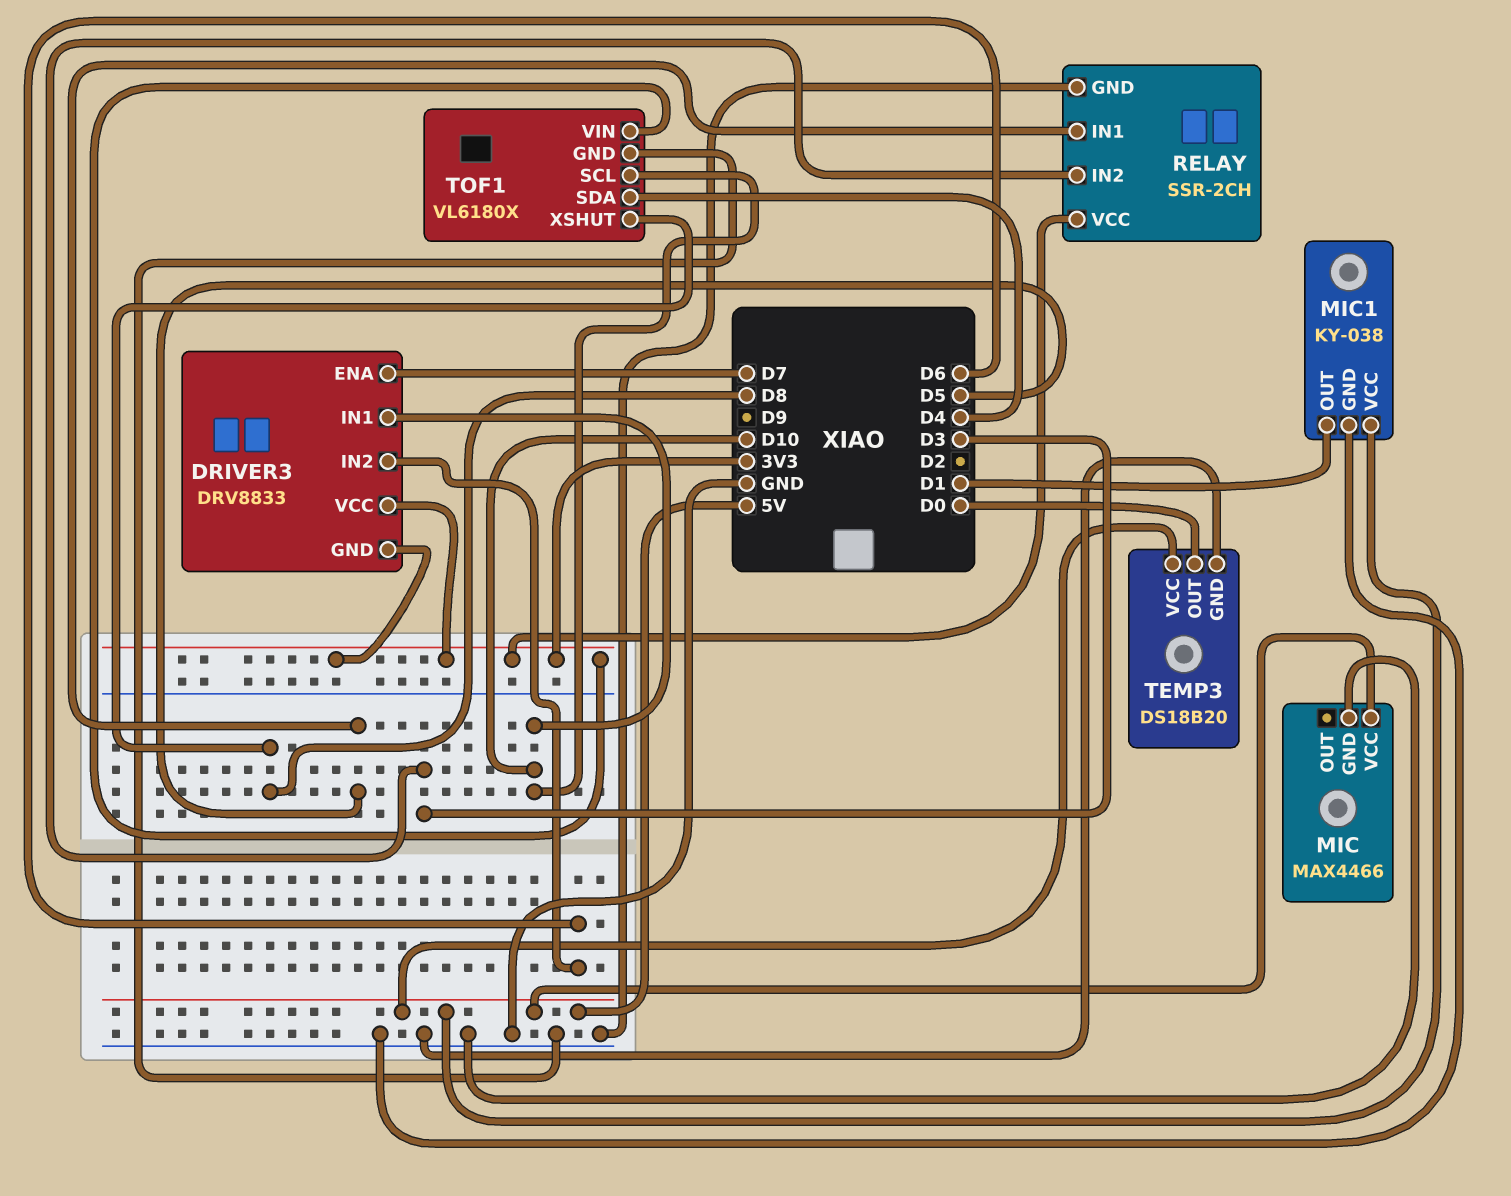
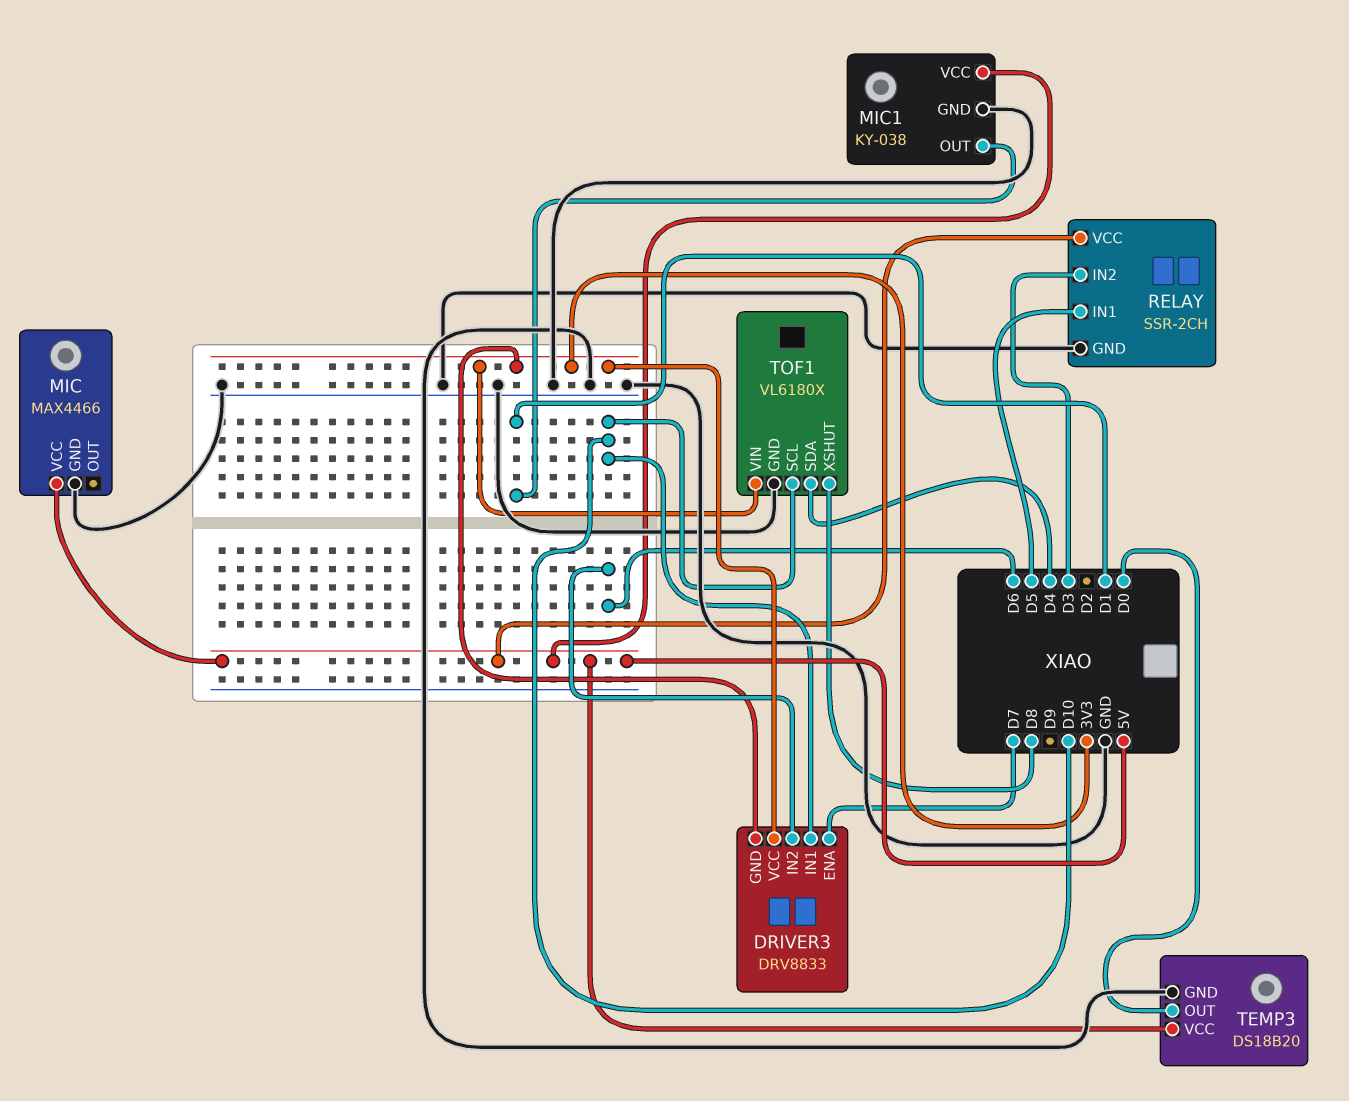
RELAY pin VCC: 3V3 -> 5V

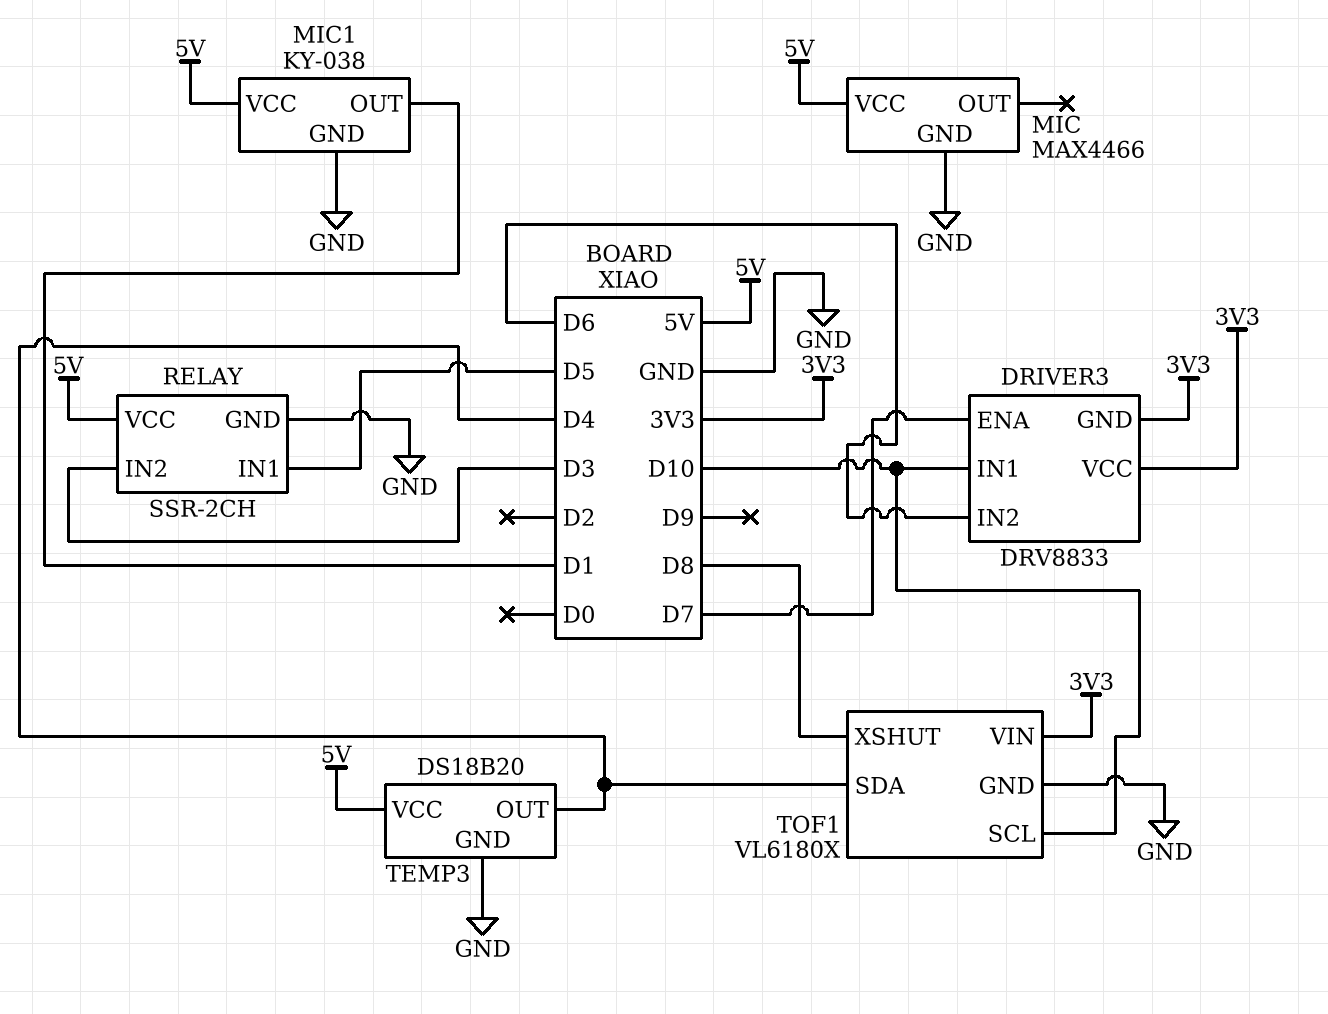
TEMP3 pin OUT: D0 -> D4

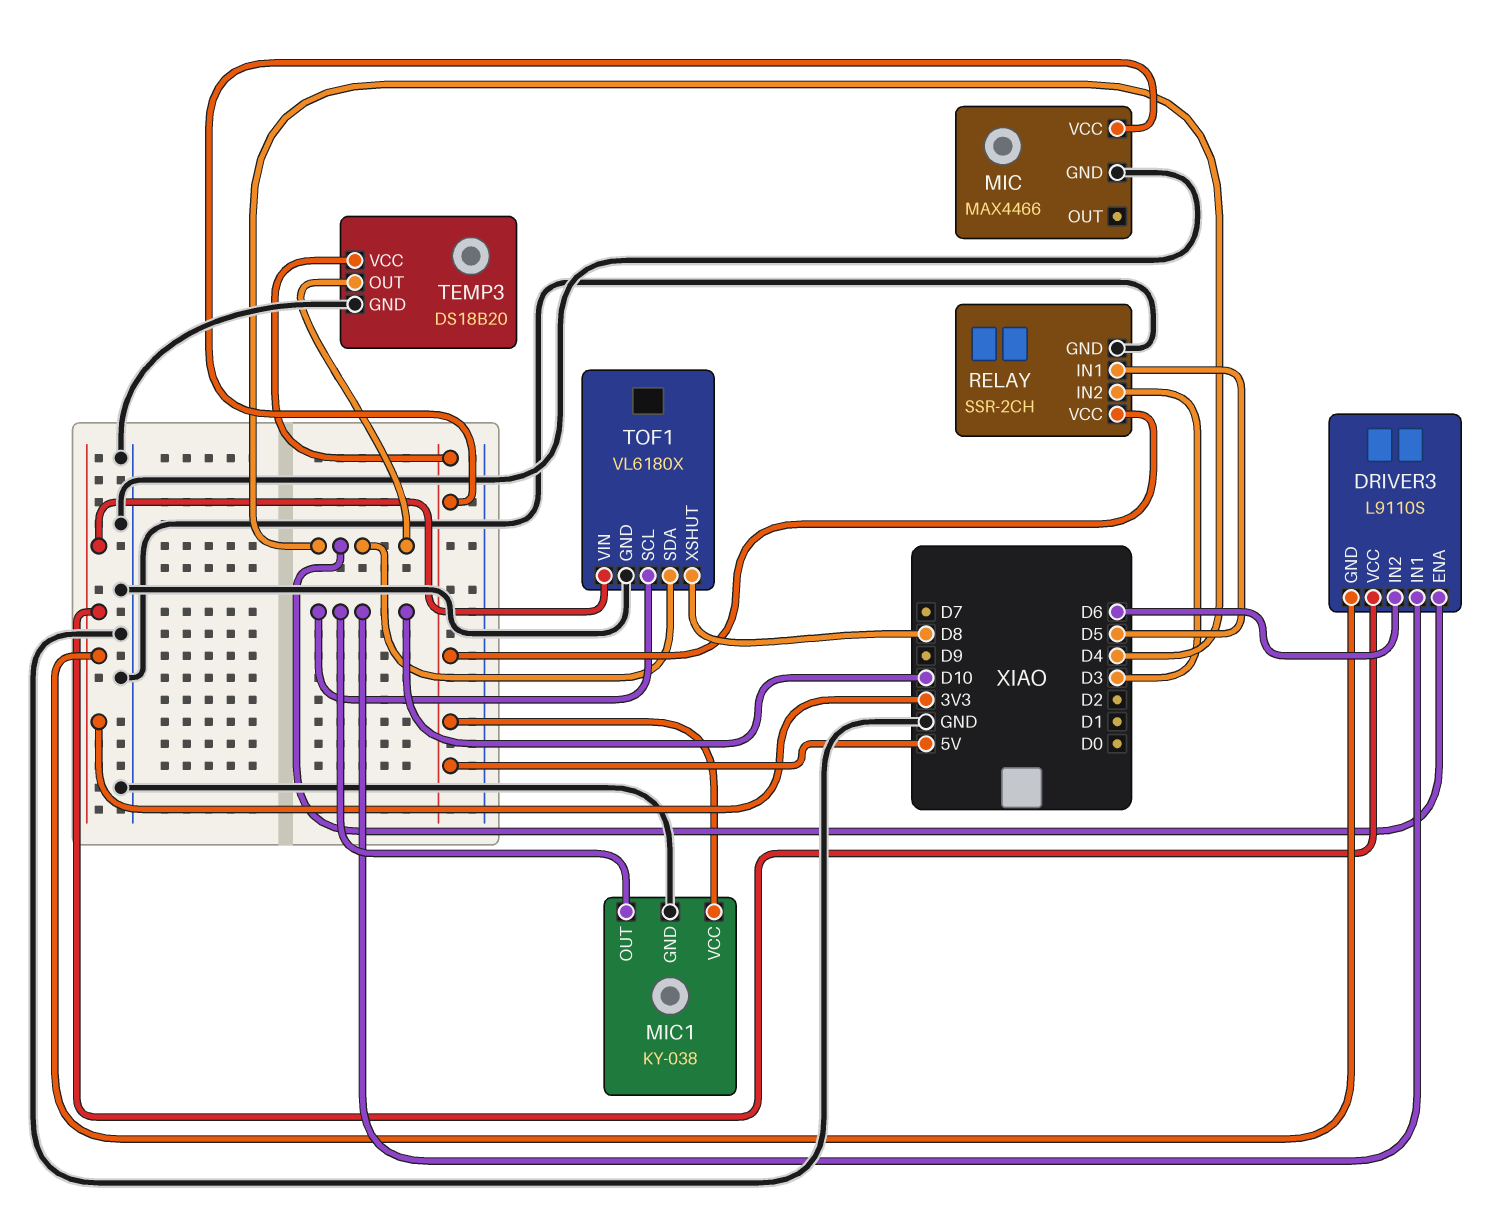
DRIVER3: DRV8833 -> L9110S
DRIVER3 pin ENA: D7 -> D4
MIC1 pin OUT: D1 -> D10

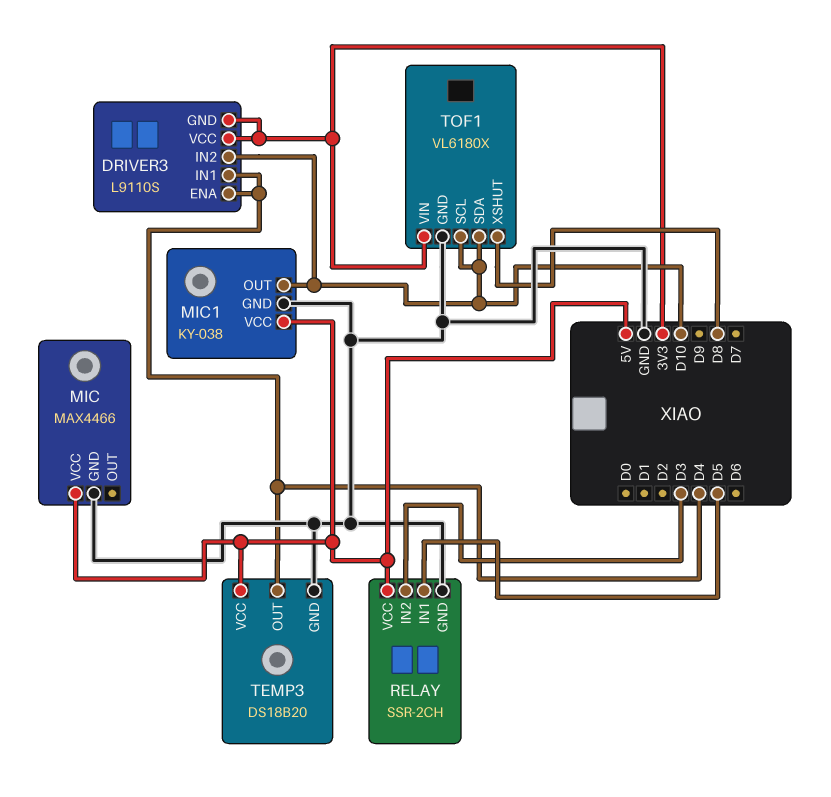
DRIVER3 pin IN1: D10 -> D4
DRIVER3 pin IN2: D6 -> D10
TOF1 pin SDA: D4 -> D10

